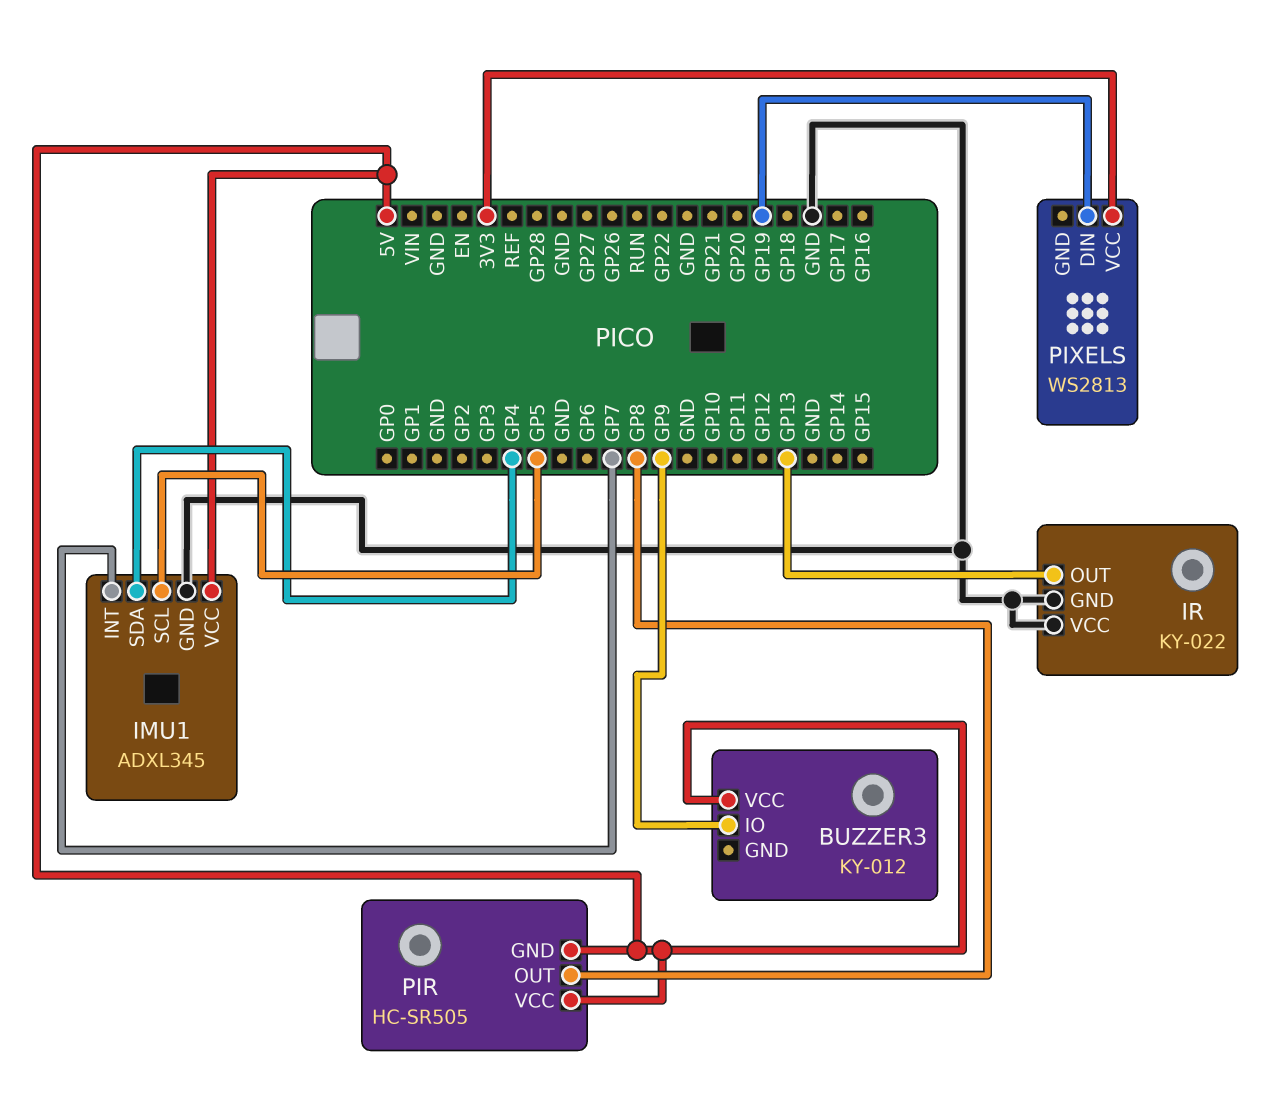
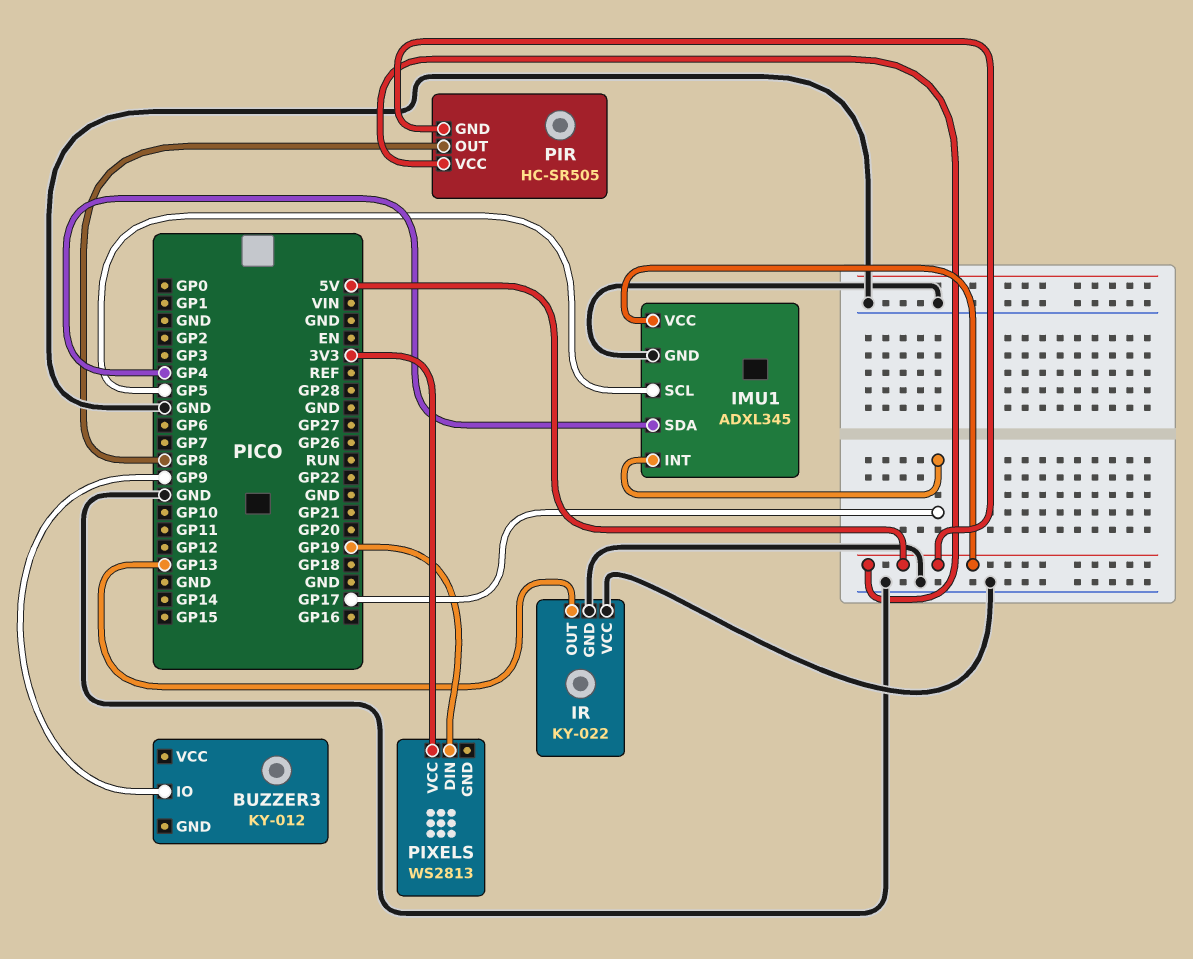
BUZZER3 pin VCC: 5V -> none
IMU1 pin INT: GP7 -> GP17

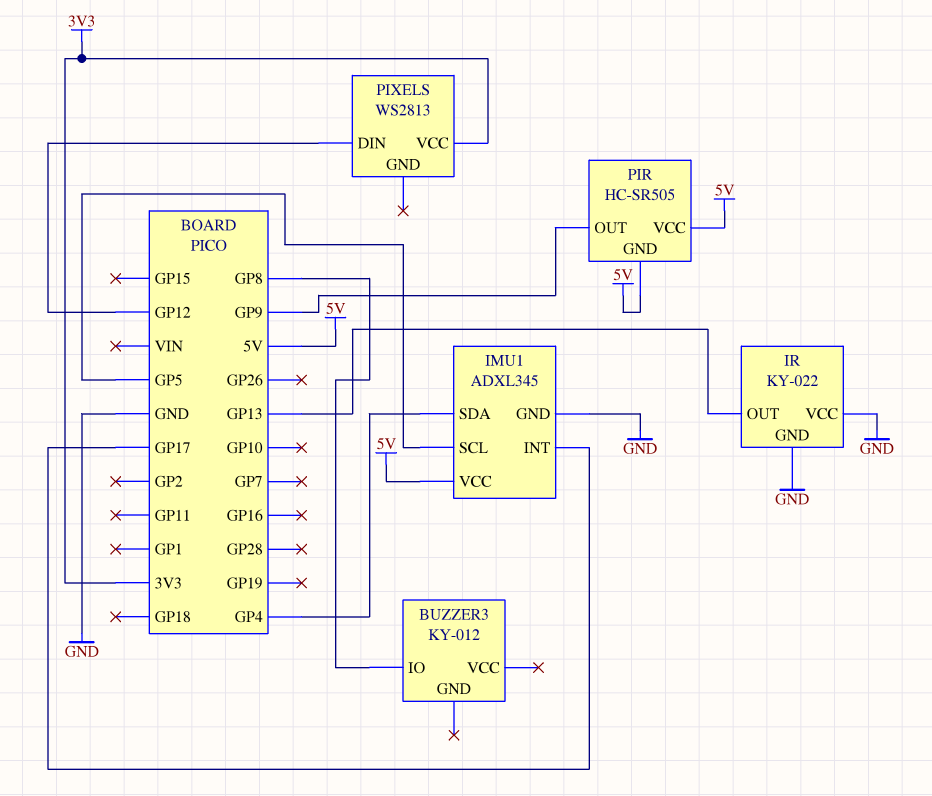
BUZZER3 pin IO: GP9 -> GP8
PIR pin OUT: GP8 -> GP9
PIXELS pin DIN: GP19 -> GP12

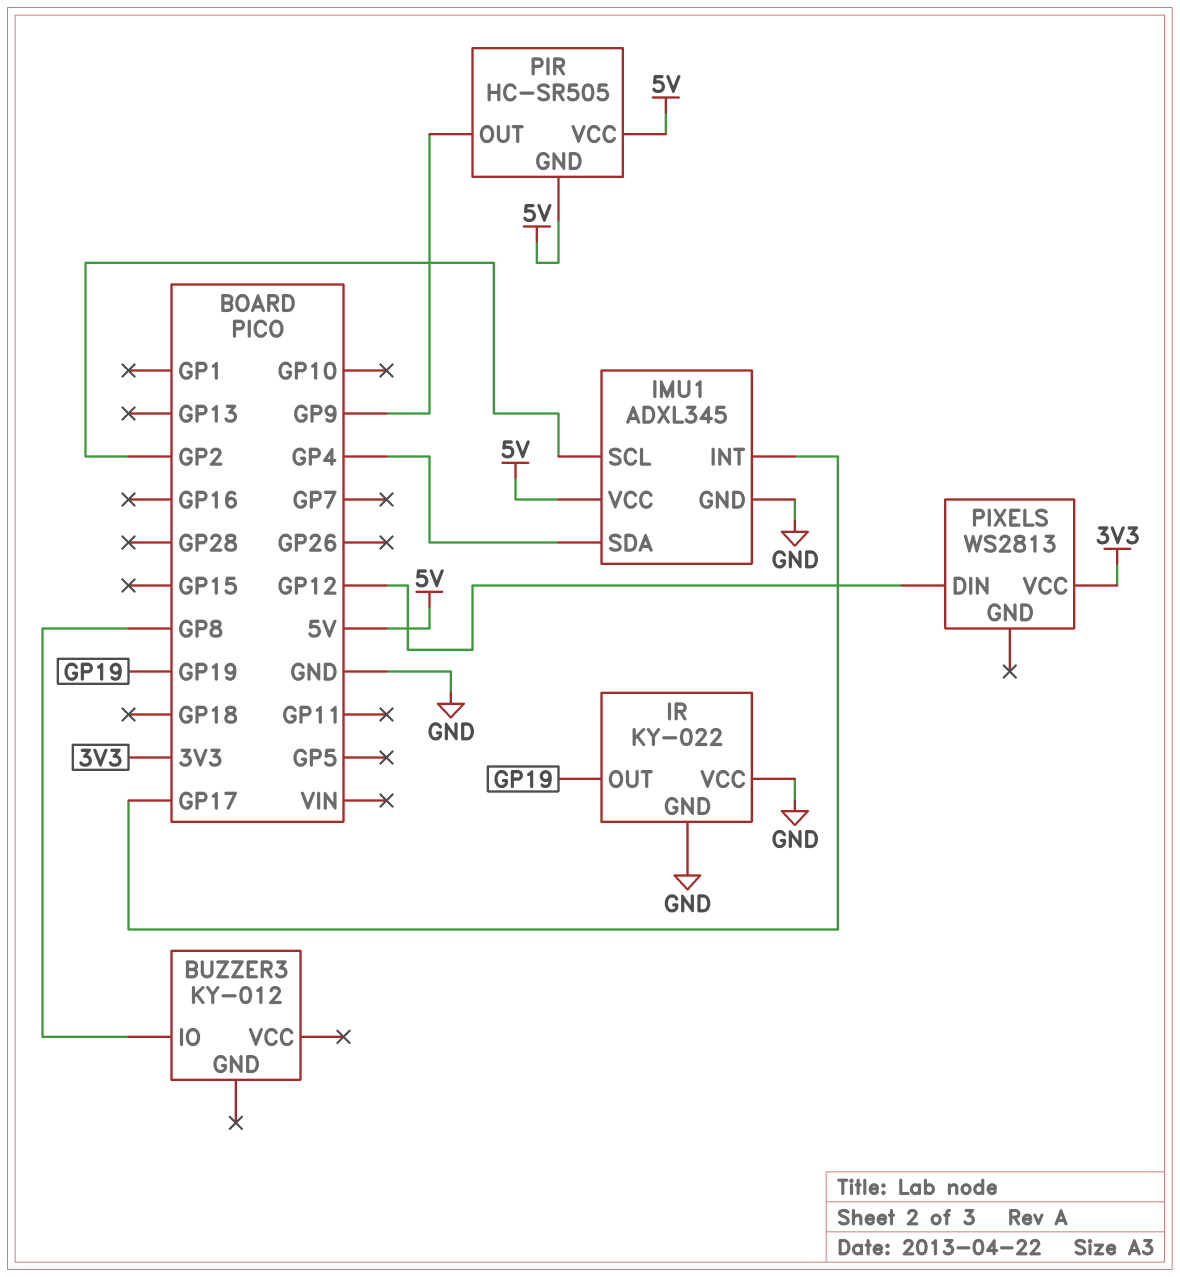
IMU1 pin SCL: GP5 -> GP2
IR pin OUT: GP13 -> GP19

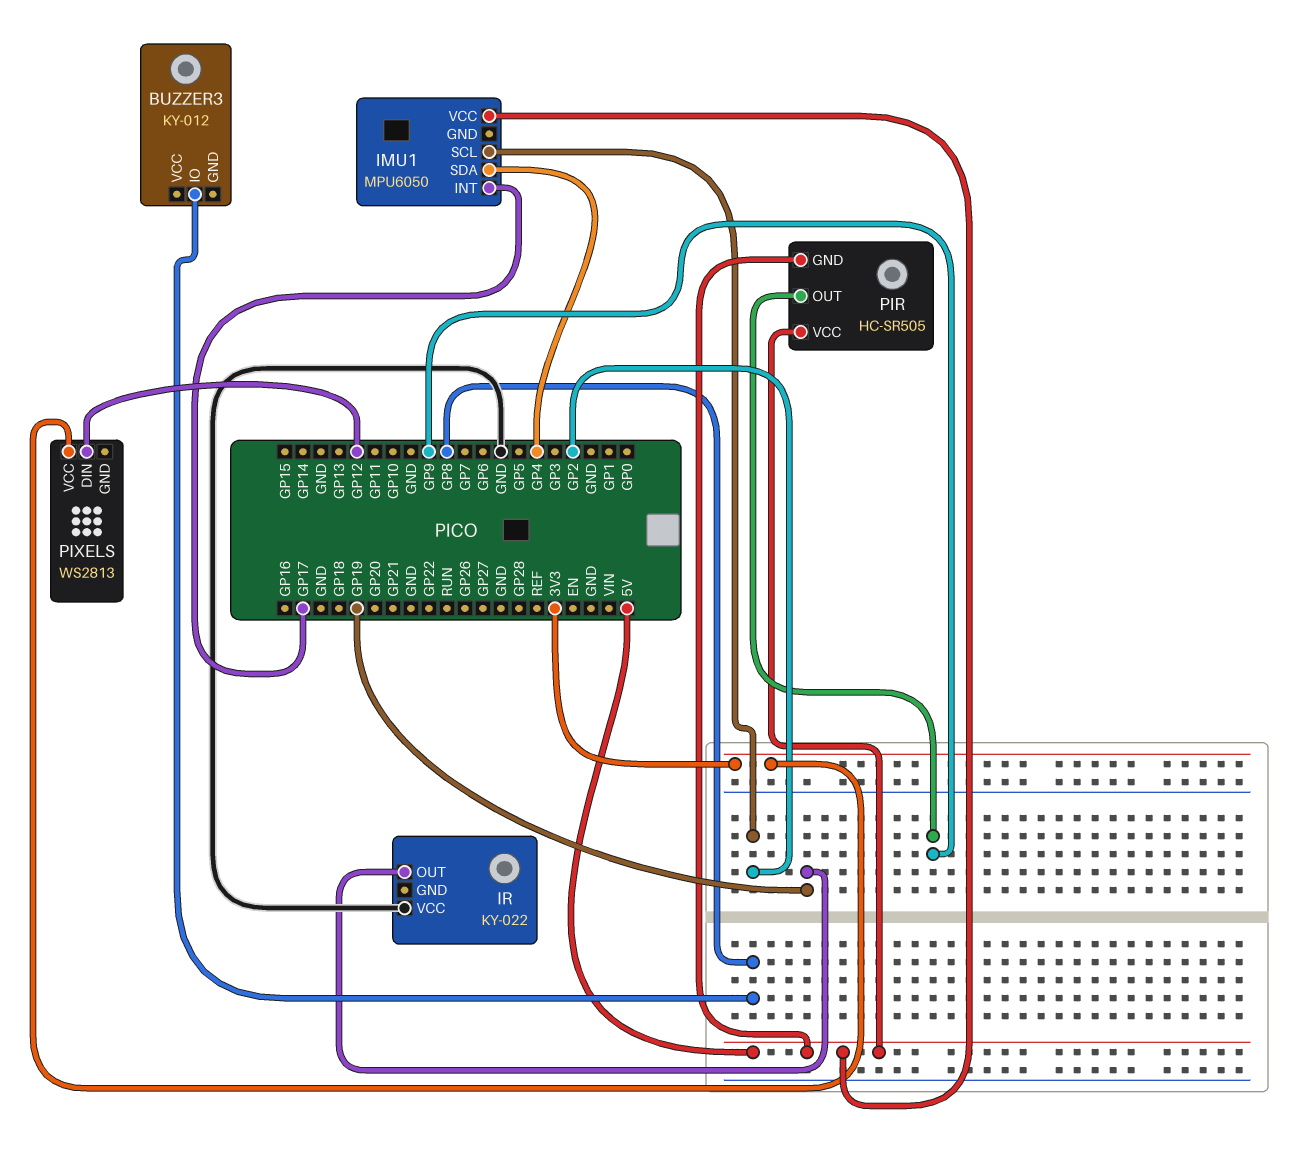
IMU1: ADXL345 -> MPU6050
IMU1 pin GND: GND -> none
IR pin GND: GND -> none

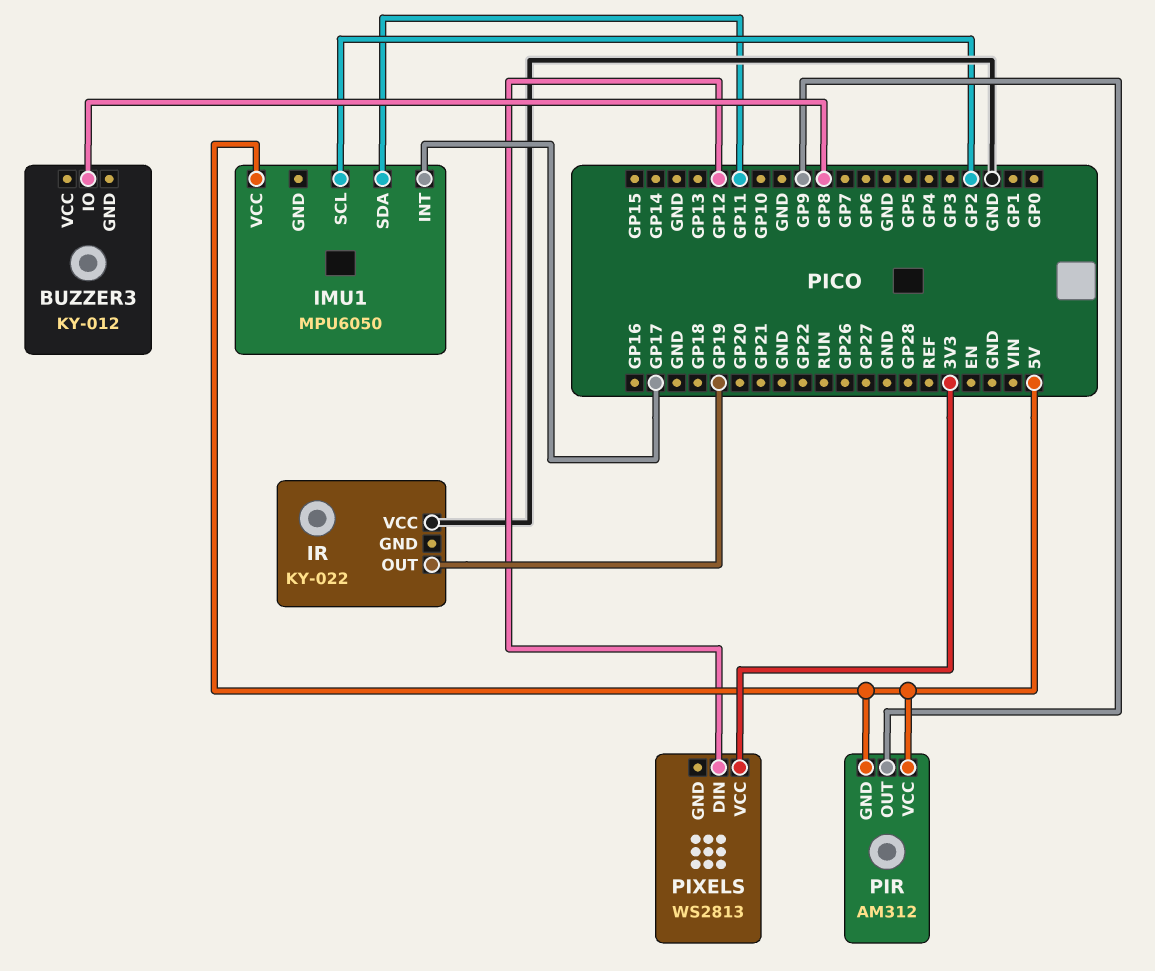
IMU1 pin SDA: GP4 -> GP11
PIR: HC-SR505 -> AM312

